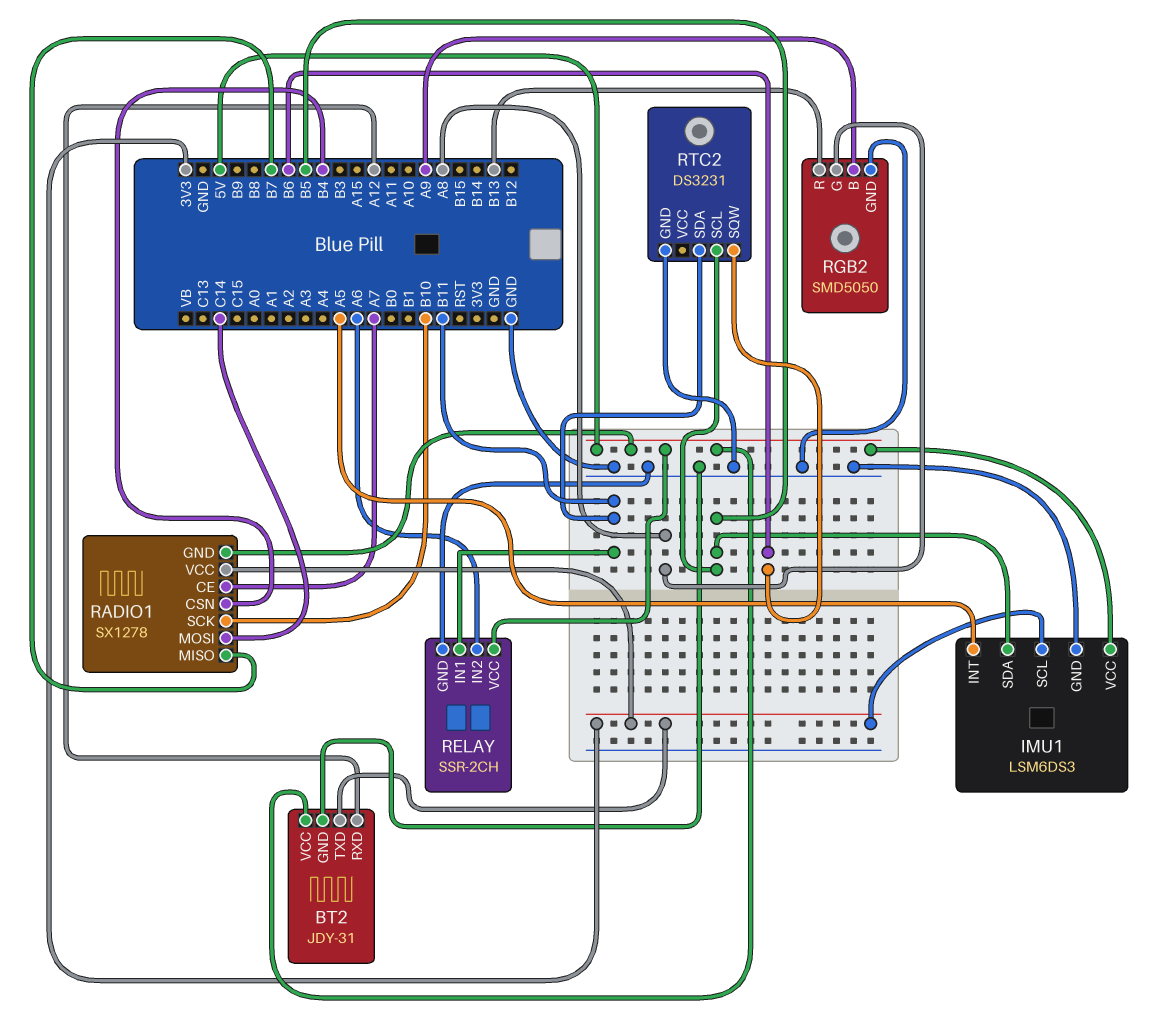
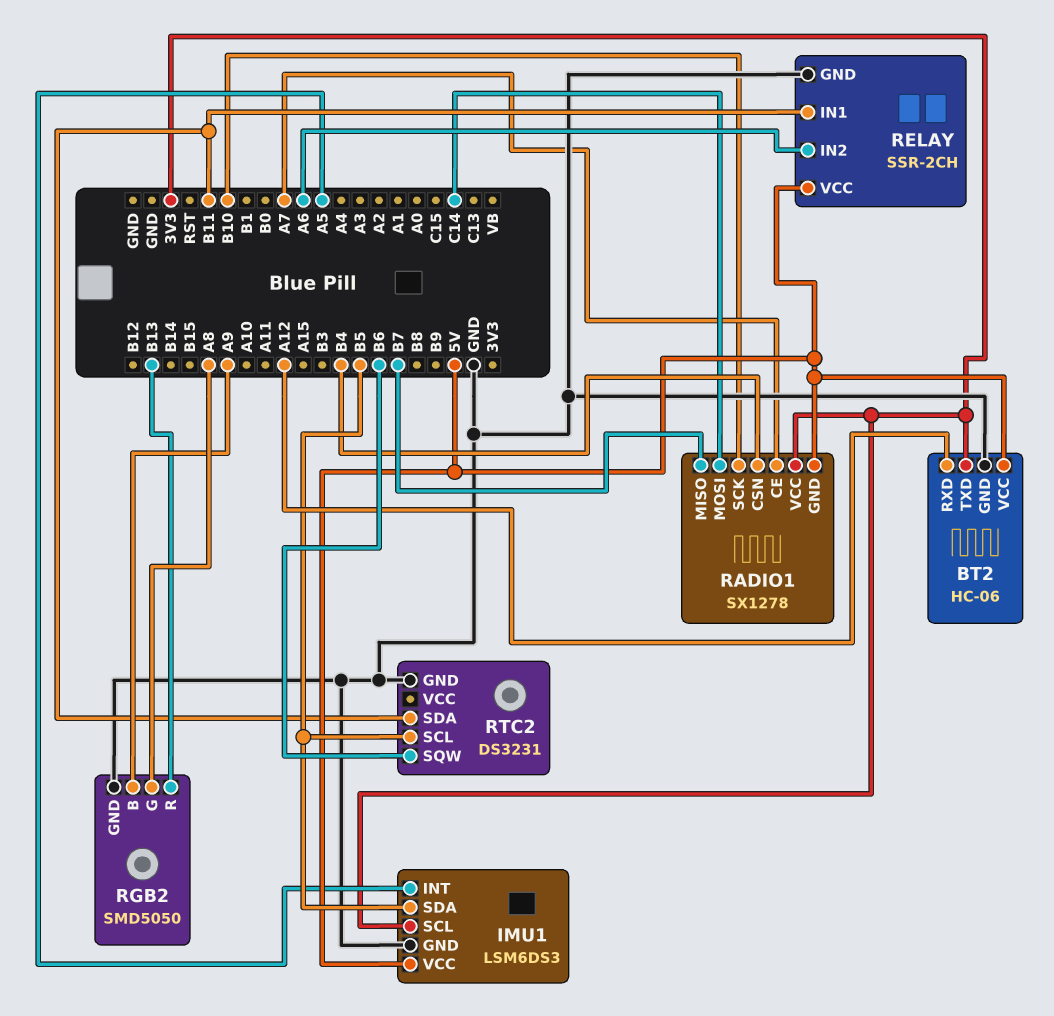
BT2: JDY-31 -> HC-06

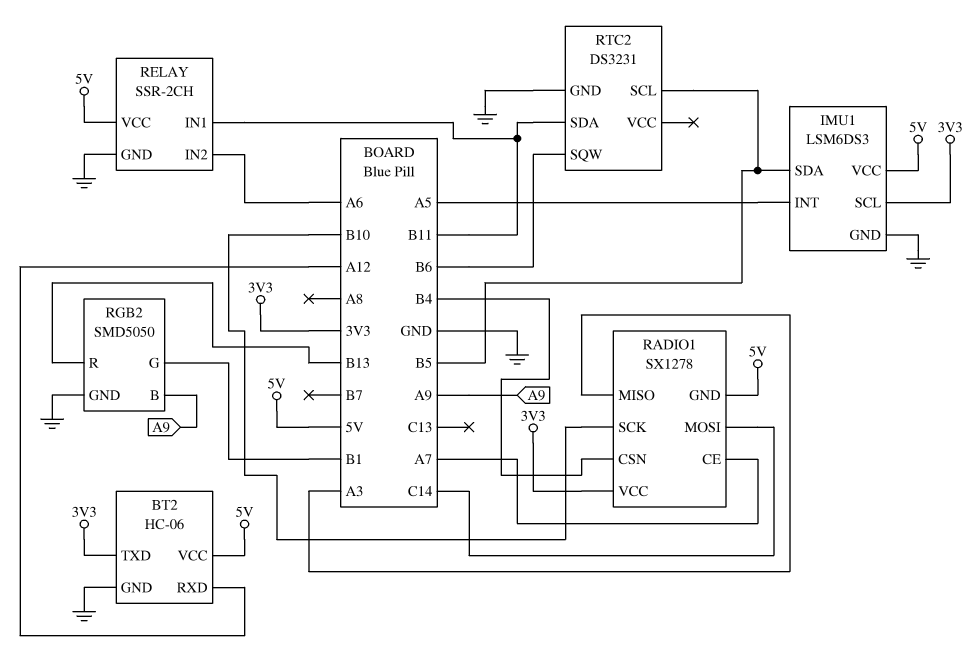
RADIO1 pin MISO: B7 -> A3
RGB2 pin G: A8 -> B1

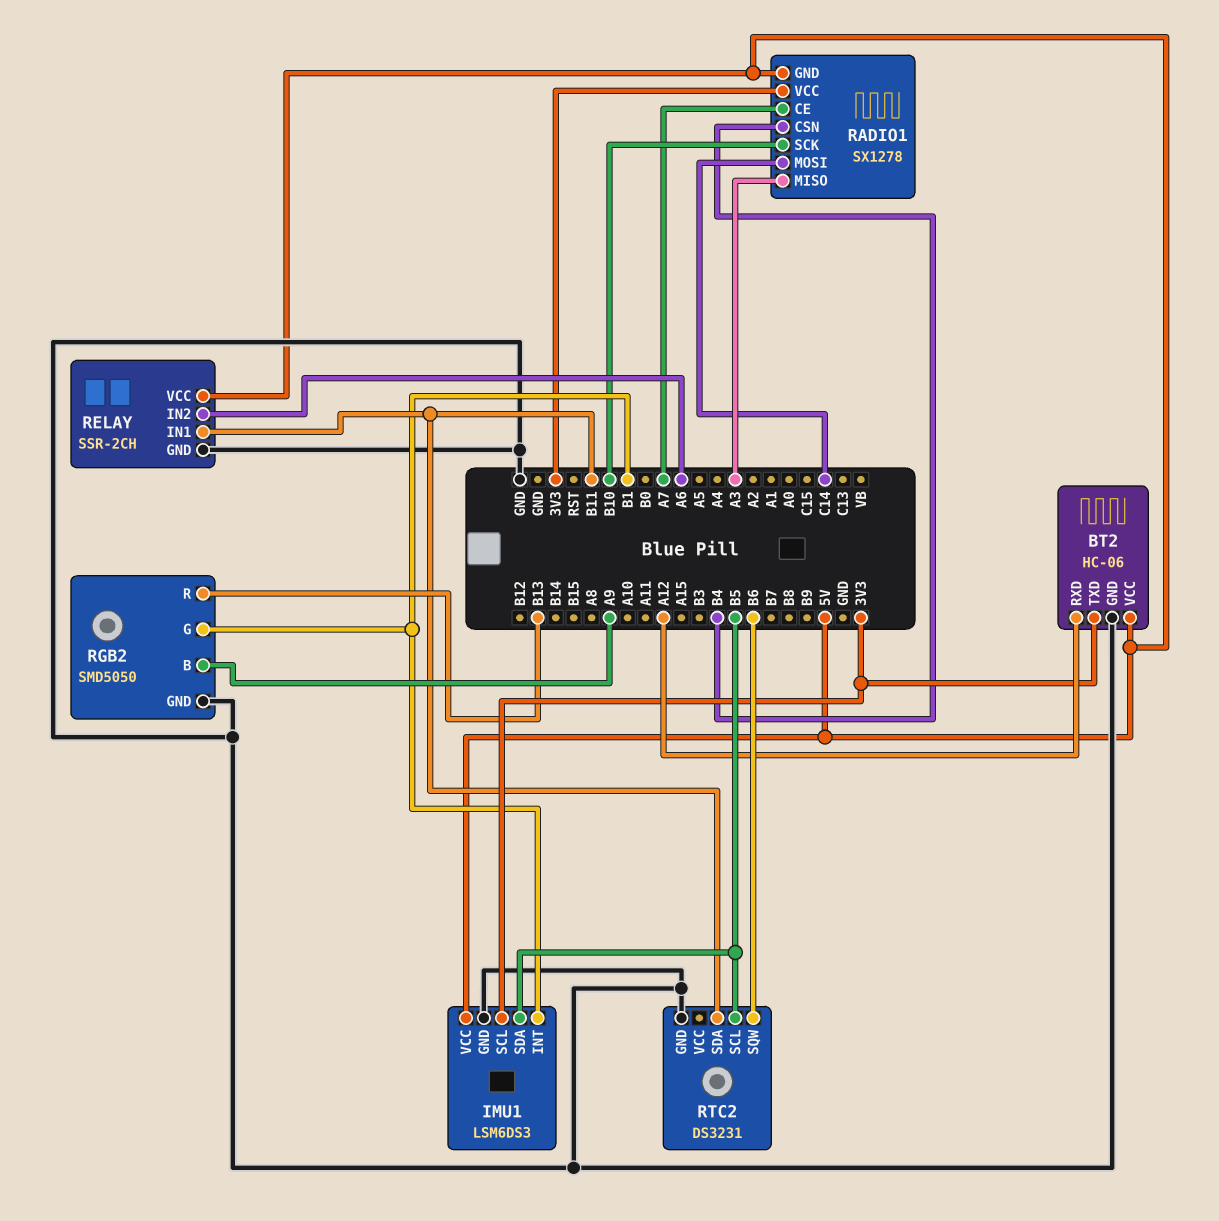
IMU1 pin INT: A5 -> B1

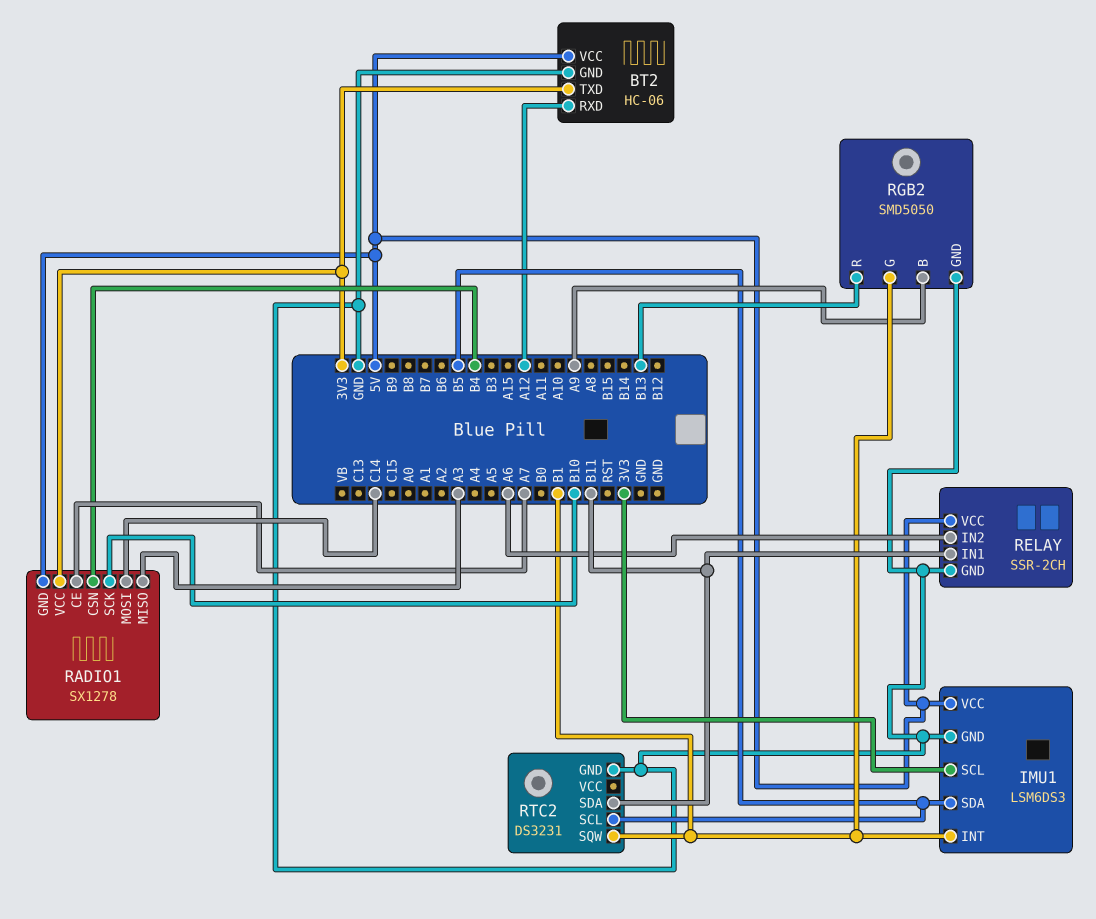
RTC2 pin SQW: B6 -> B1

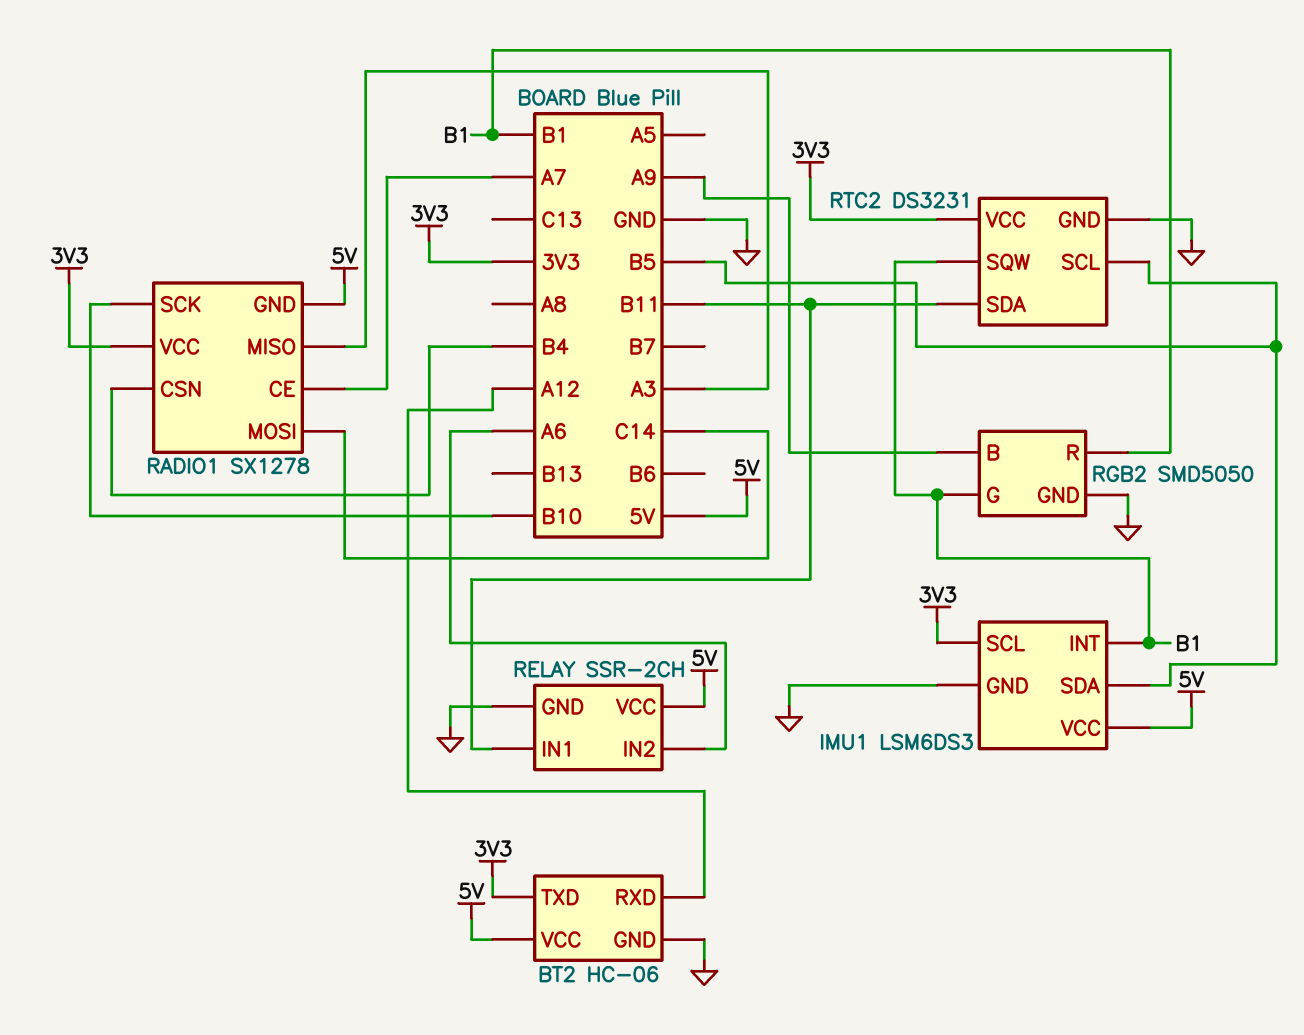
RGB2 pin R: B13 -> B1
RTC2 pin VCC: none -> 3V3

